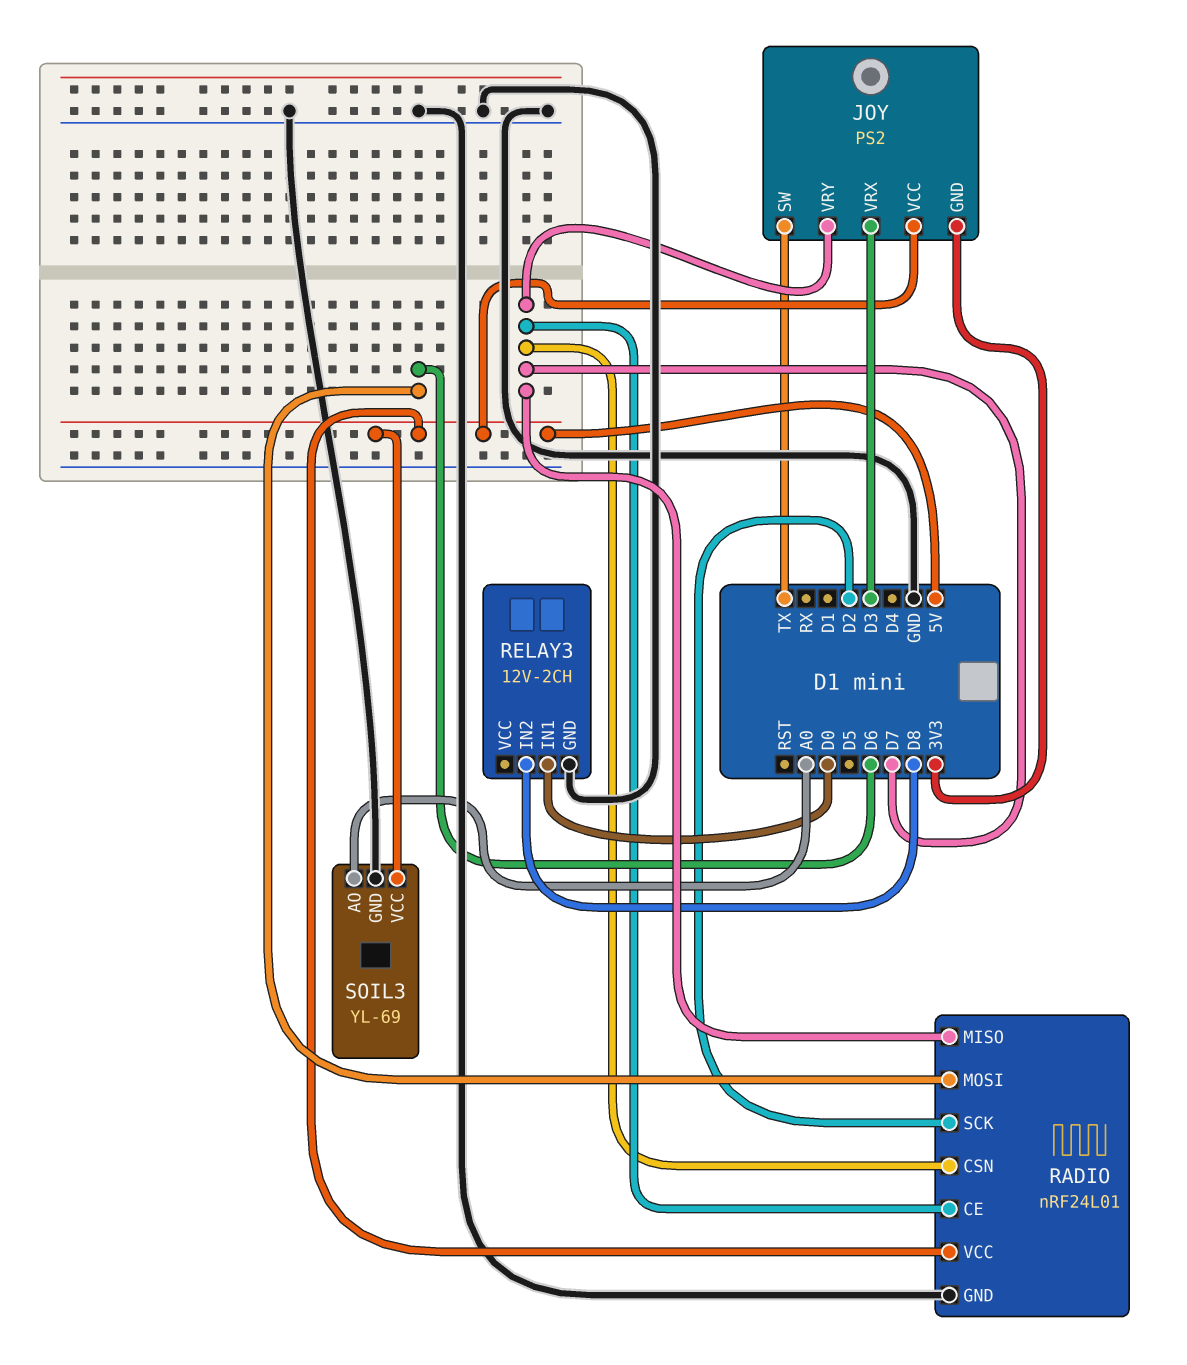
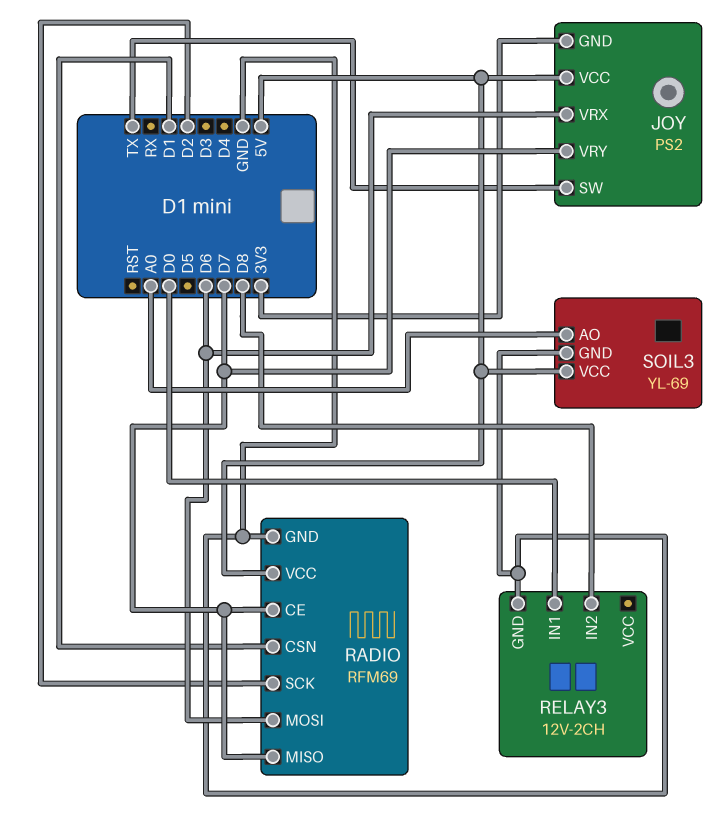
JOY pin VRX: D3 -> D6
RADIO: nRF24L01 -> RFM69
RADIO pin CSN: D7 -> D1

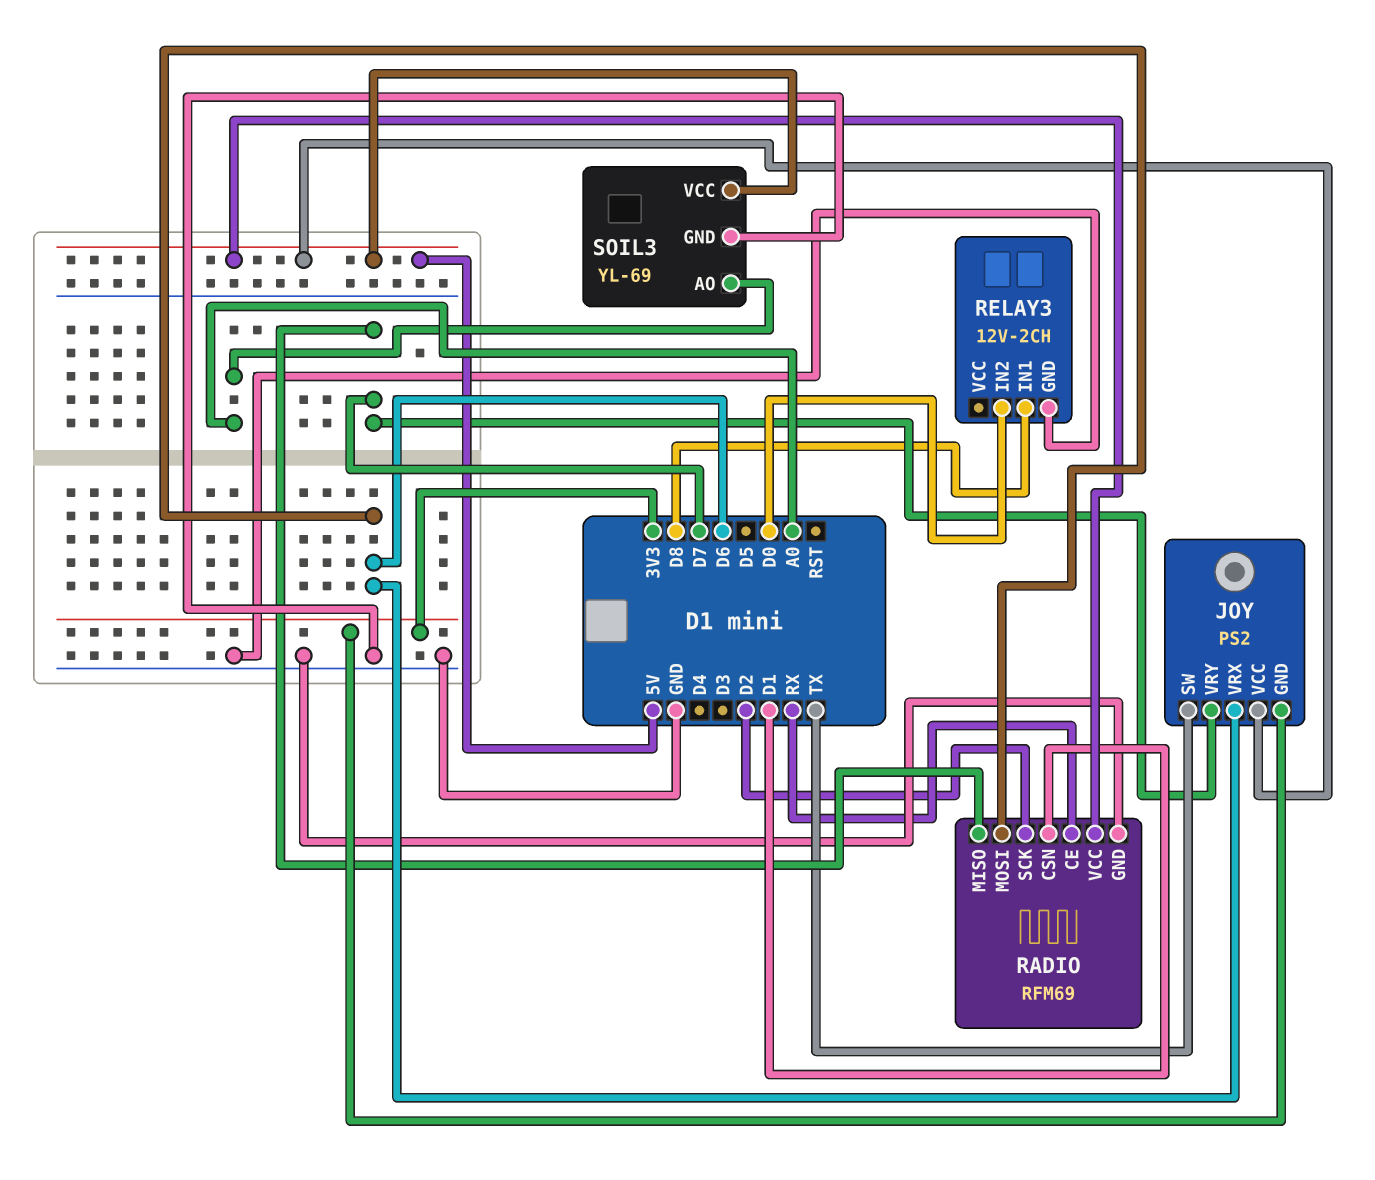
RADIO pin CE: D7 -> RX
RELAY3 pin IN1: D0 -> D8
RELAY3 pin IN2: D8 -> D0

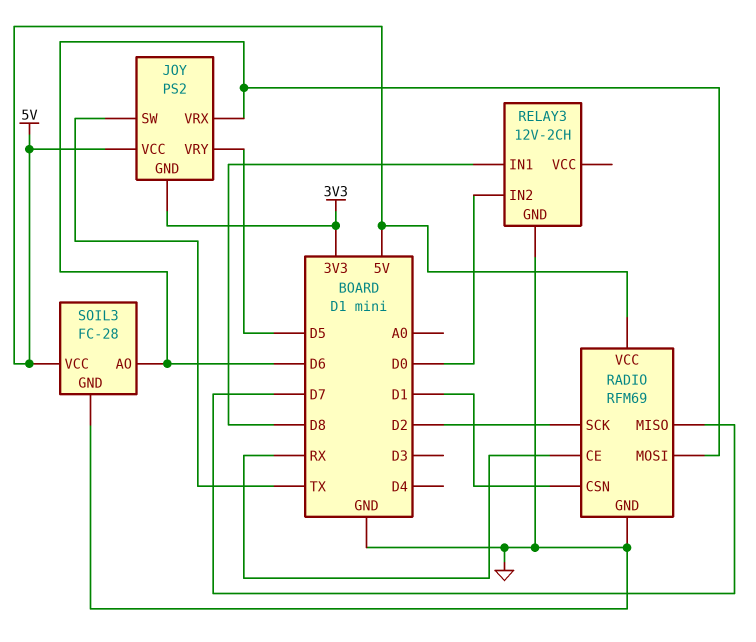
JOY pin VRY: D7 -> D5
SOIL3: YL-69 -> FC-28
SOIL3 pin AO: A0 -> D6

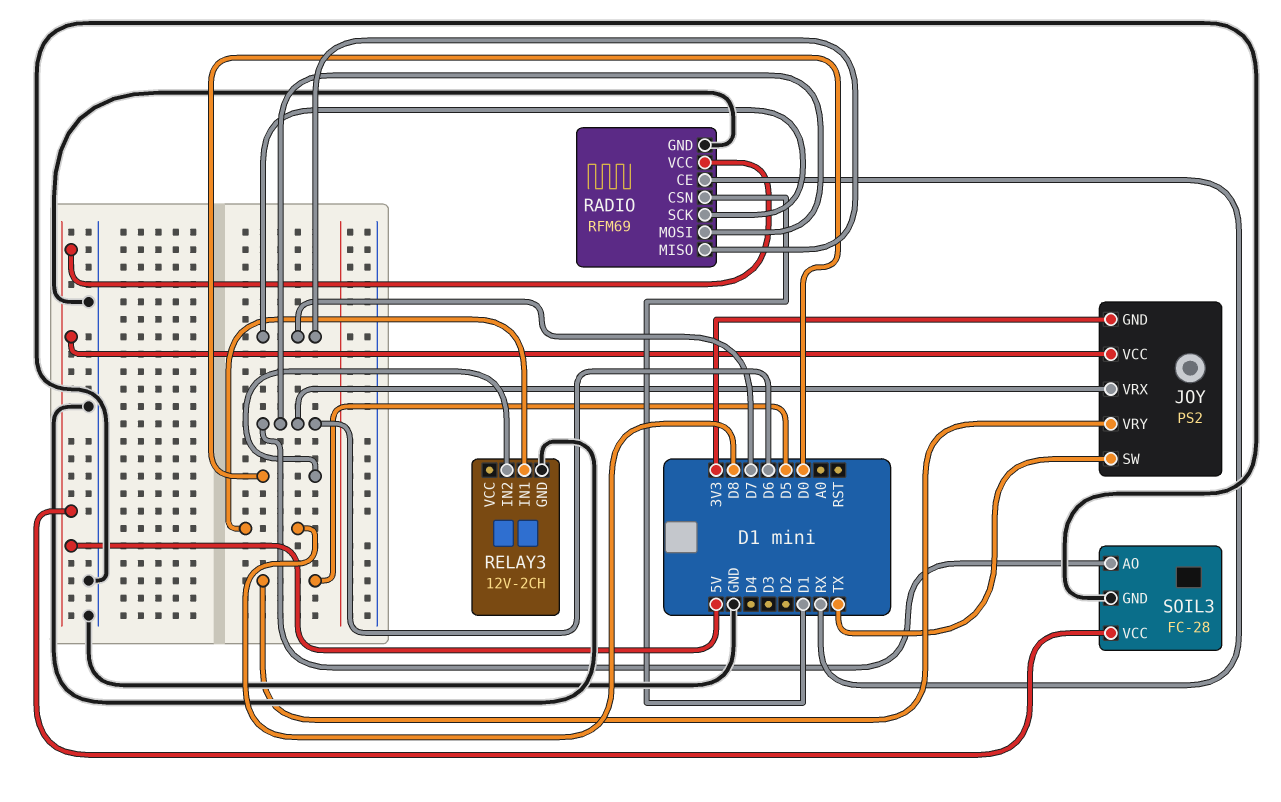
RADIO pin SCK: D2 -> D7

